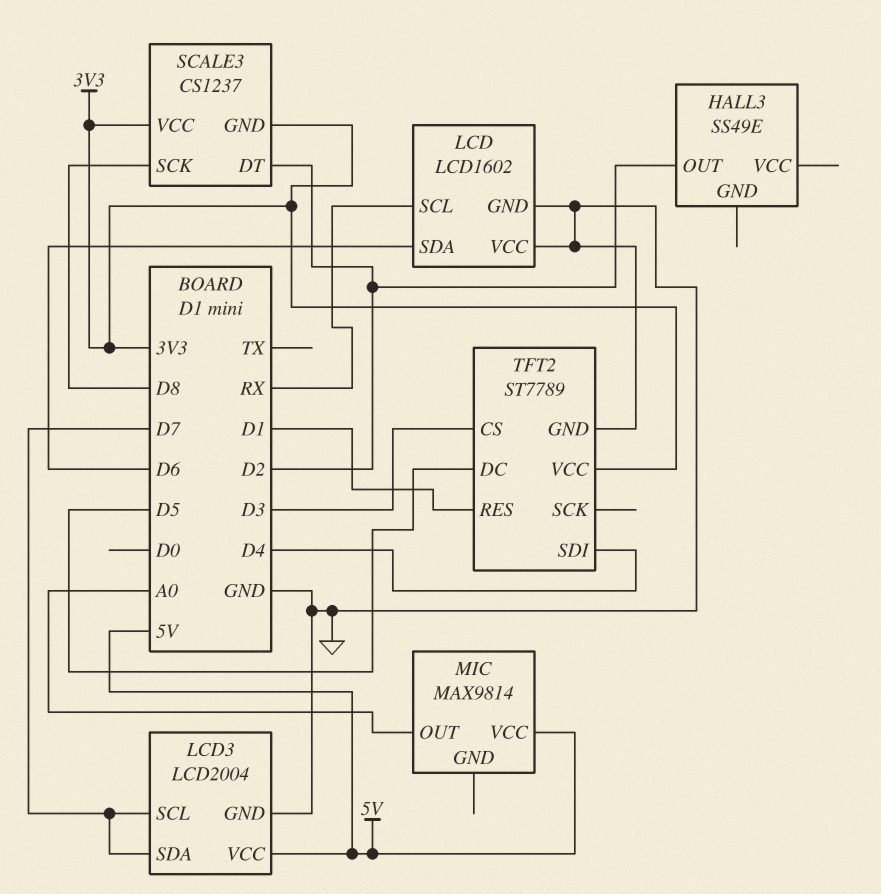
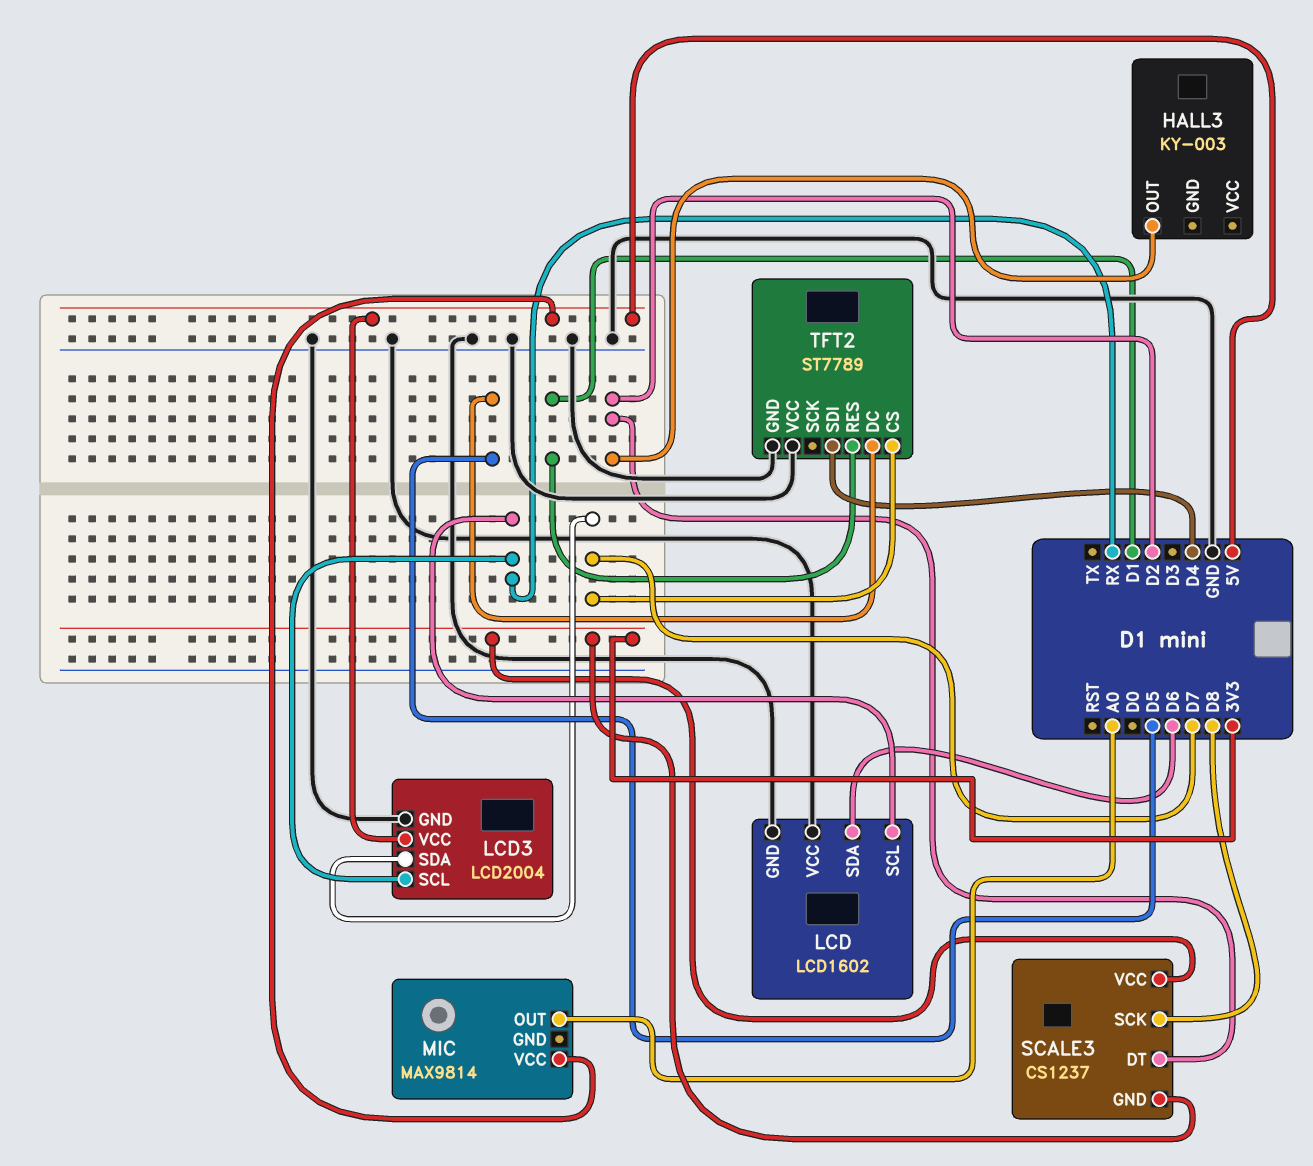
HALL3: SS49E -> KY-003
LCD3 pin SCL: D7 -> RX
TFT2 pin CS: D3 -> D7
TFT2 pin VCC: 3V3 -> GND

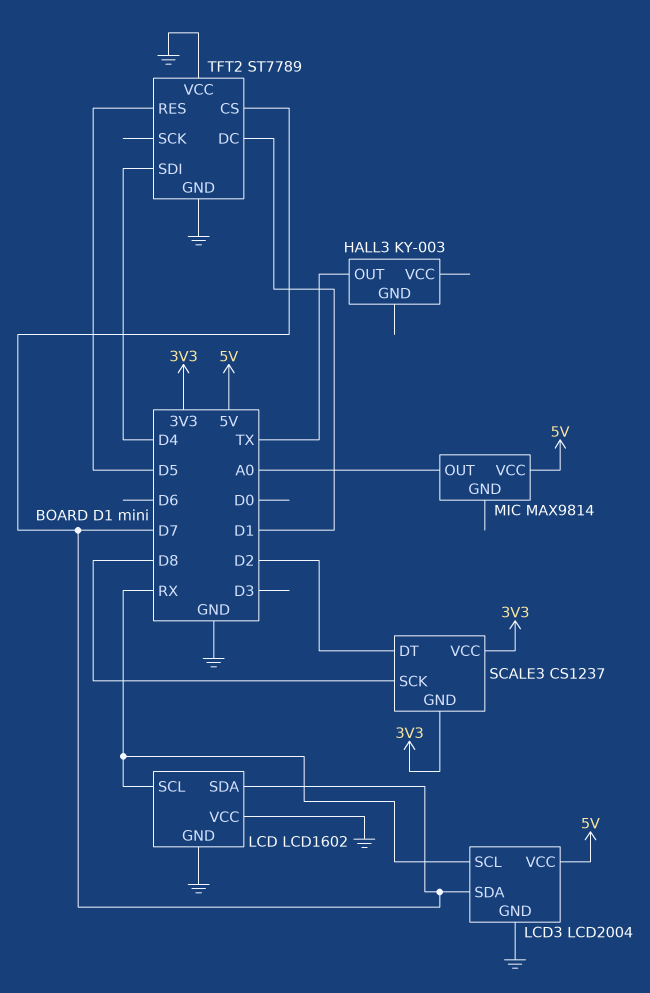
HALL3 pin OUT: D2 -> TX
LCD pin SDA: D6 -> D7
TFT2 pin DC: D5 -> D1
TFT2 pin RES: D1 -> D5

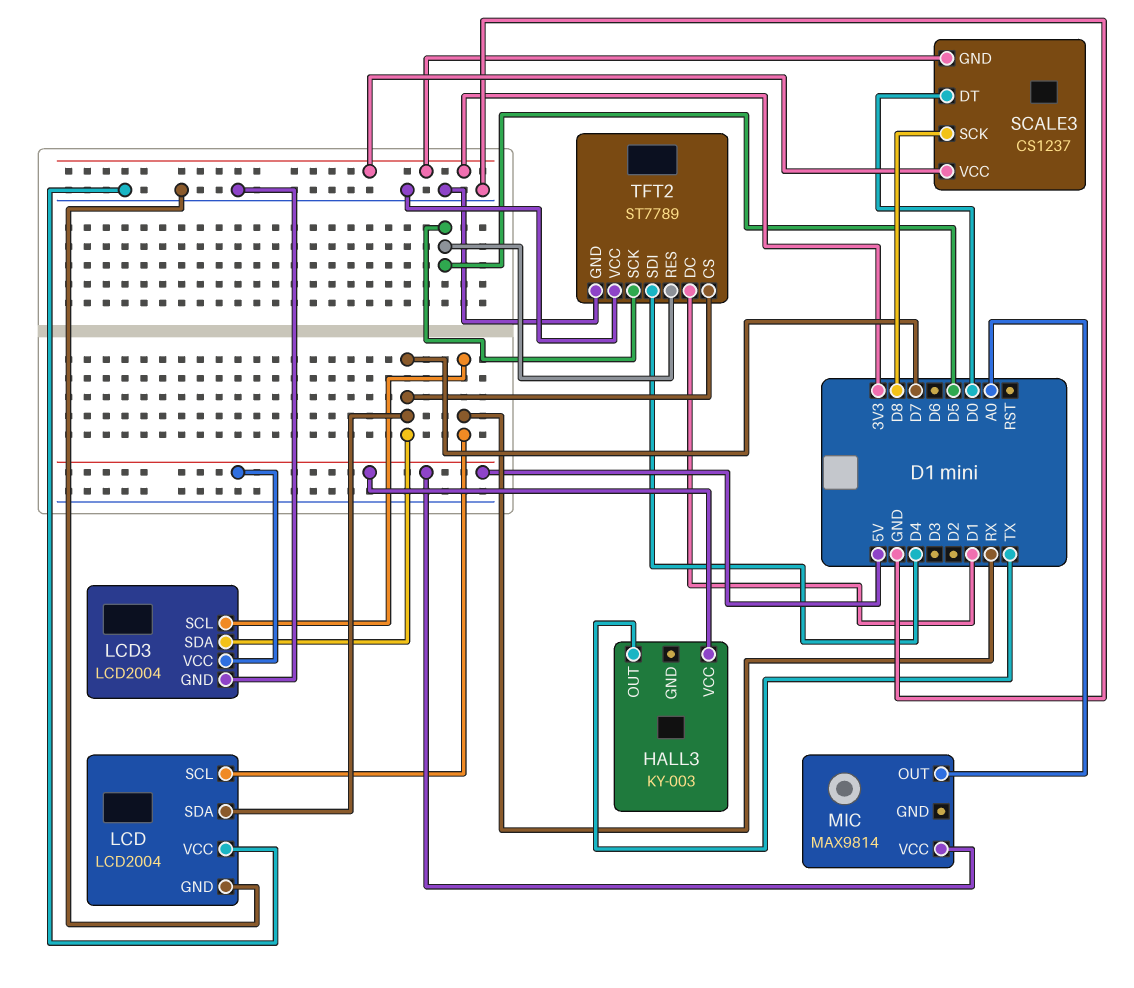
HALL3 pin VCC: none -> 5V
LCD: LCD1602 -> LCD2004
SCALE3 pin DT: D2 -> D0
TFT2 pin SCK: none -> D5

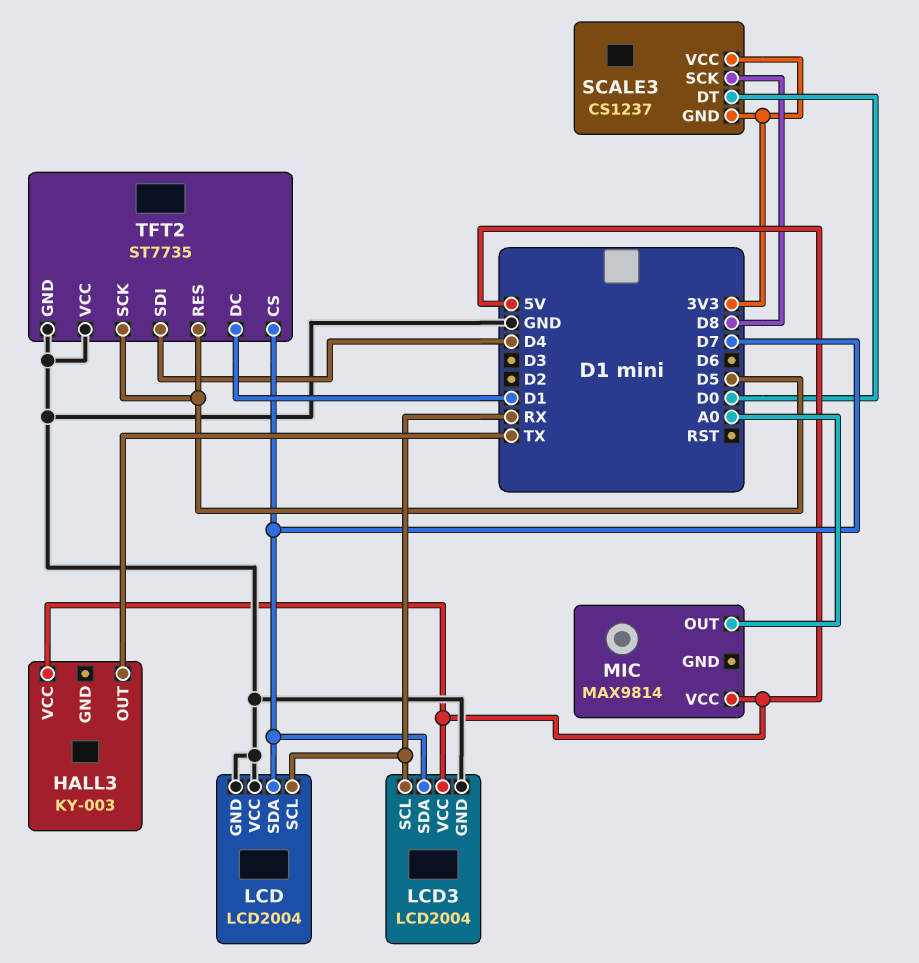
TFT2: ST7789 -> ST7735

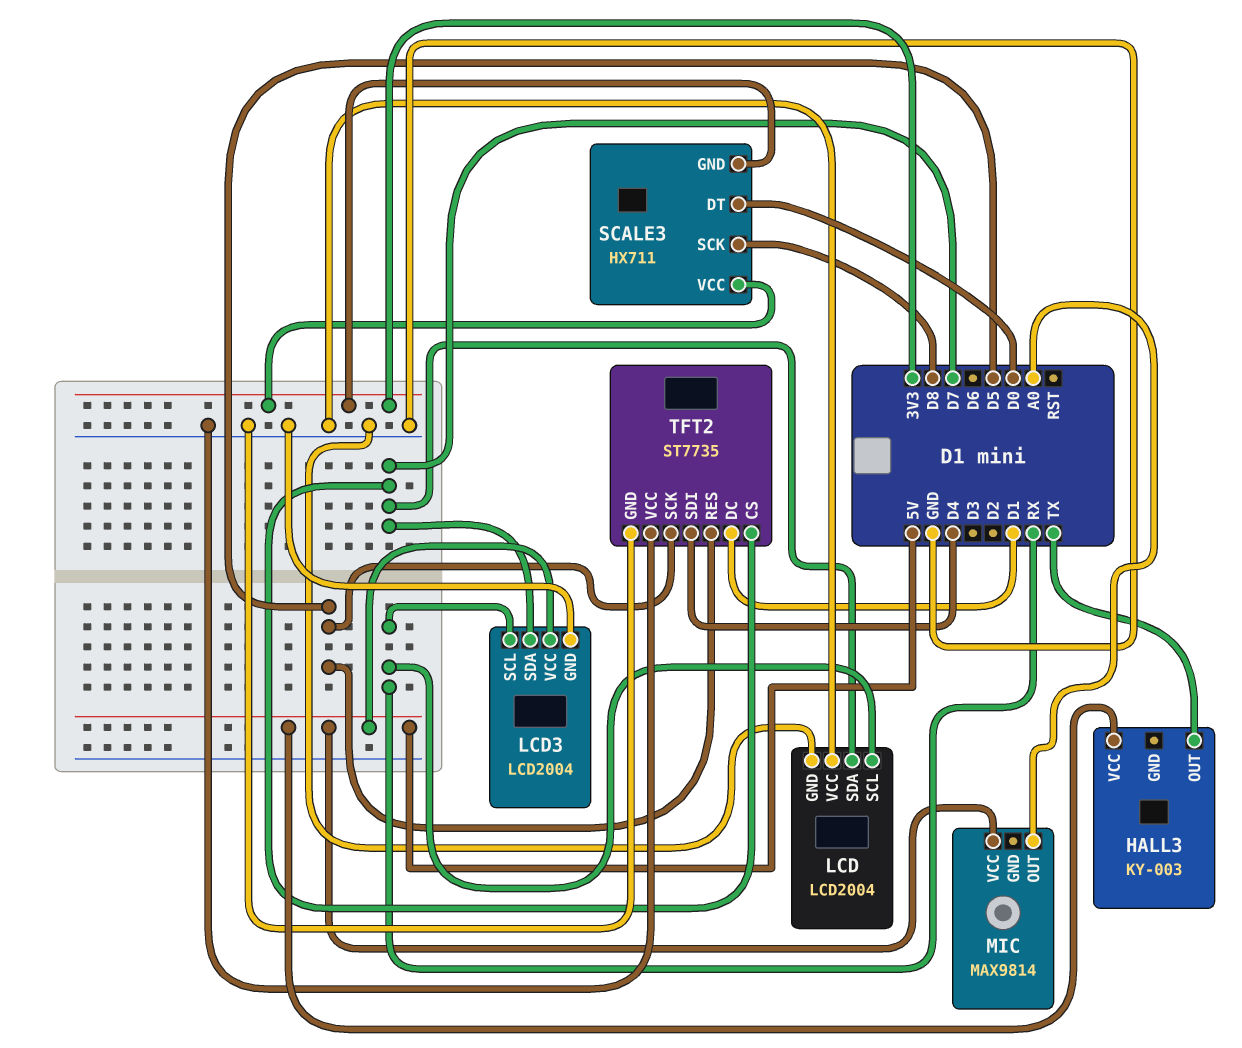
SCALE3: CS1237 -> HX711

